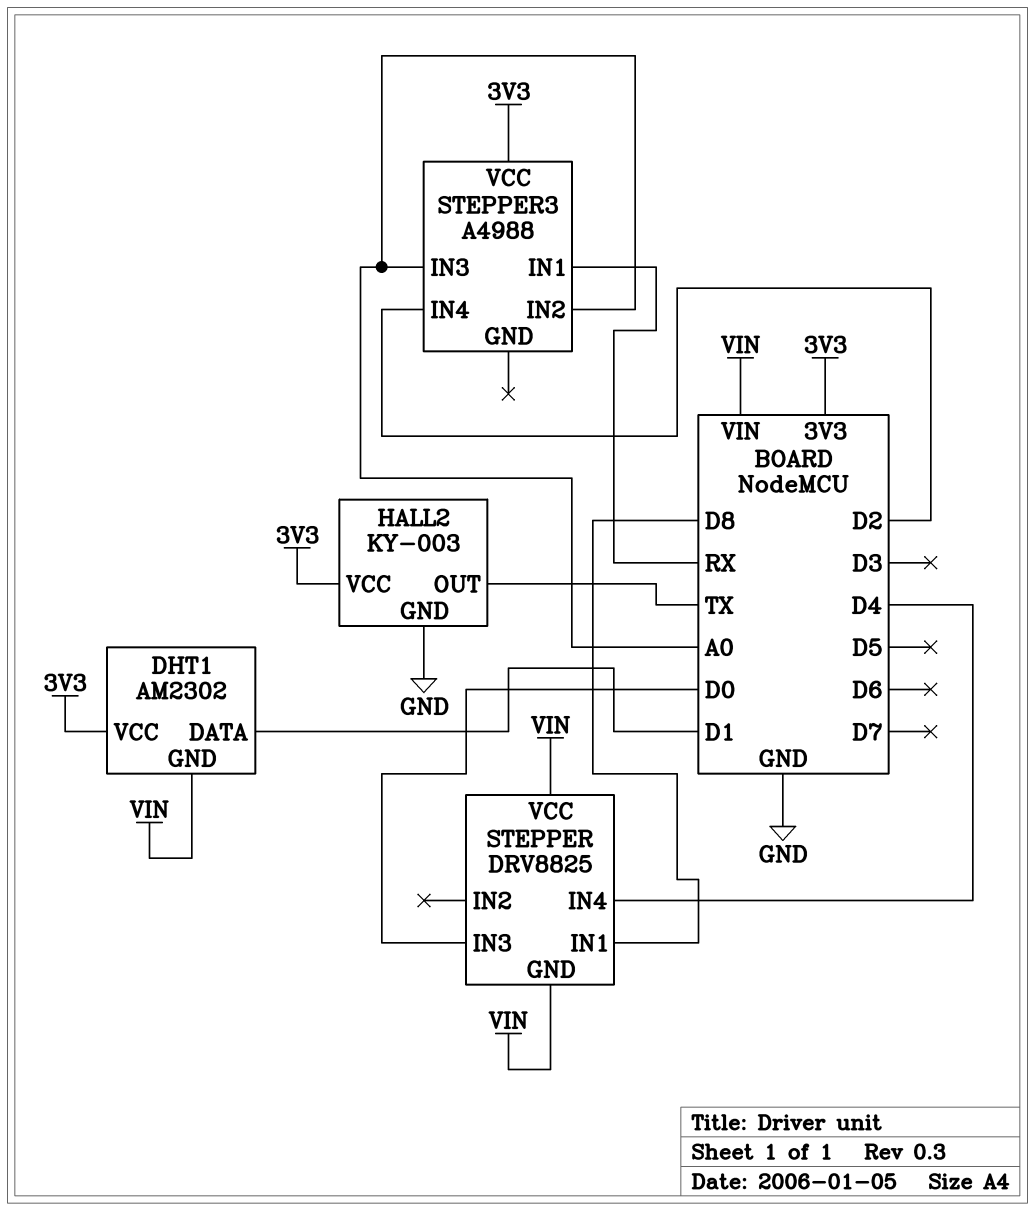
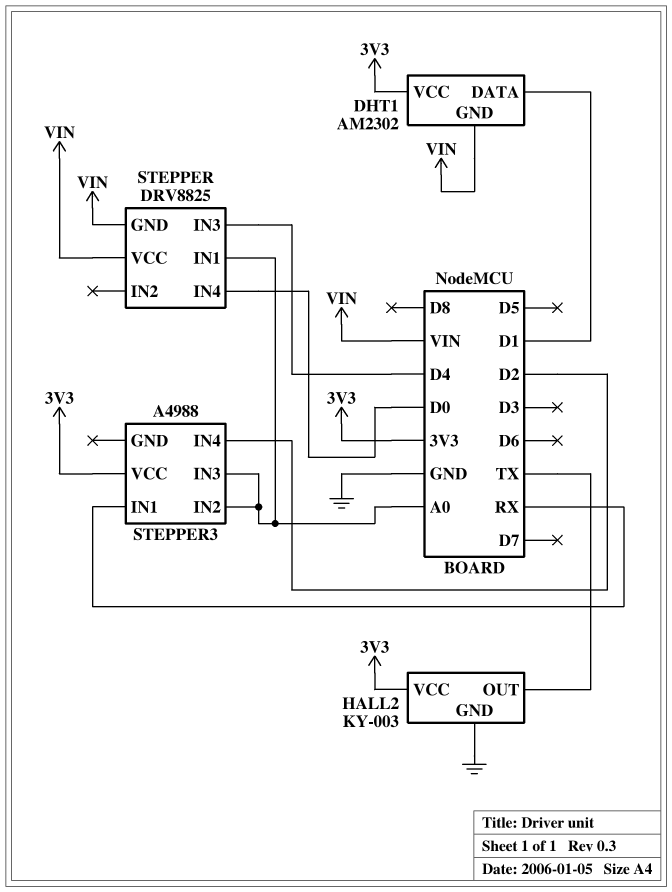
STEPPER pin IN1: D8 -> A0
STEPPER pin IN3: D0 -> D4
STEPPER pin IN4: D4 -> D0

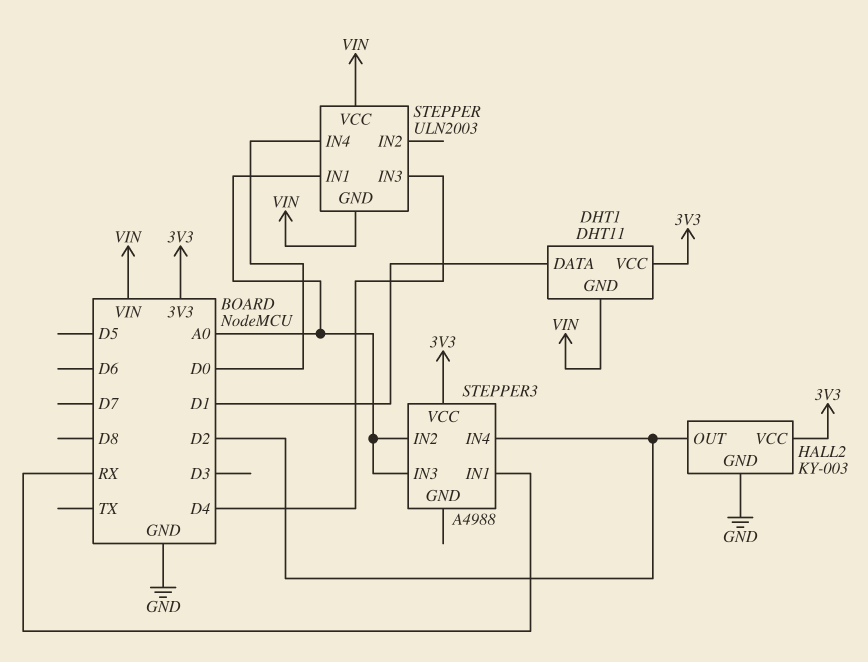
DHT1: AM2302 -> DHT11
HALL2 pin OUT: TX -> D2
STEPPER: DRV8825 -> ULN2003

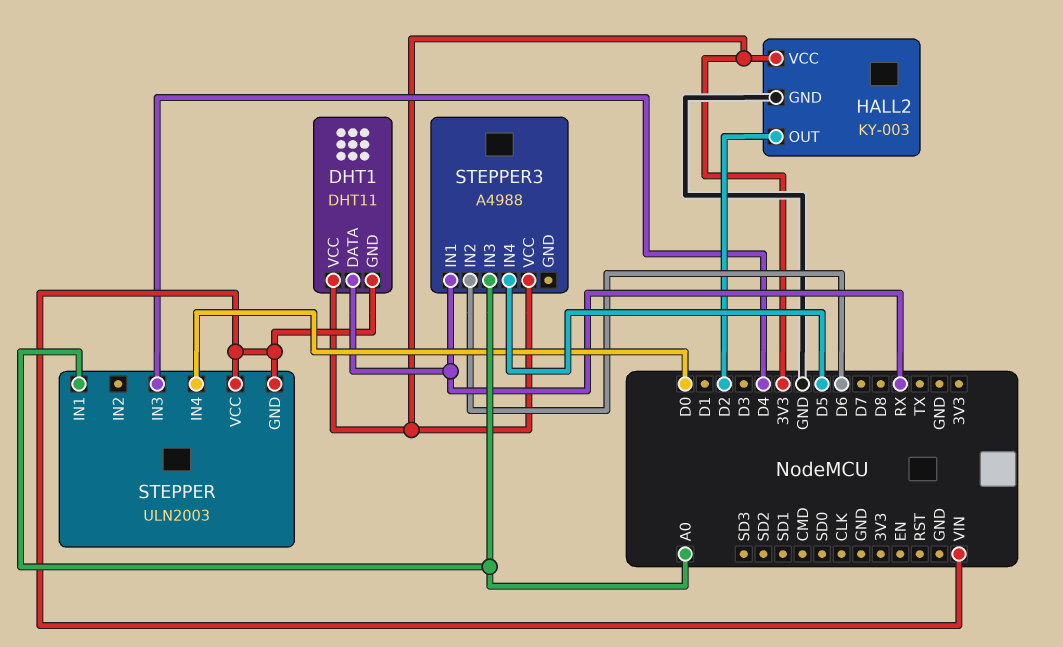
DHT1 pin DATA: D1 -> RX
STEPPER3 pin IN2: A0 -> D6
STEPPER3 pin IN4: D2 -> D5

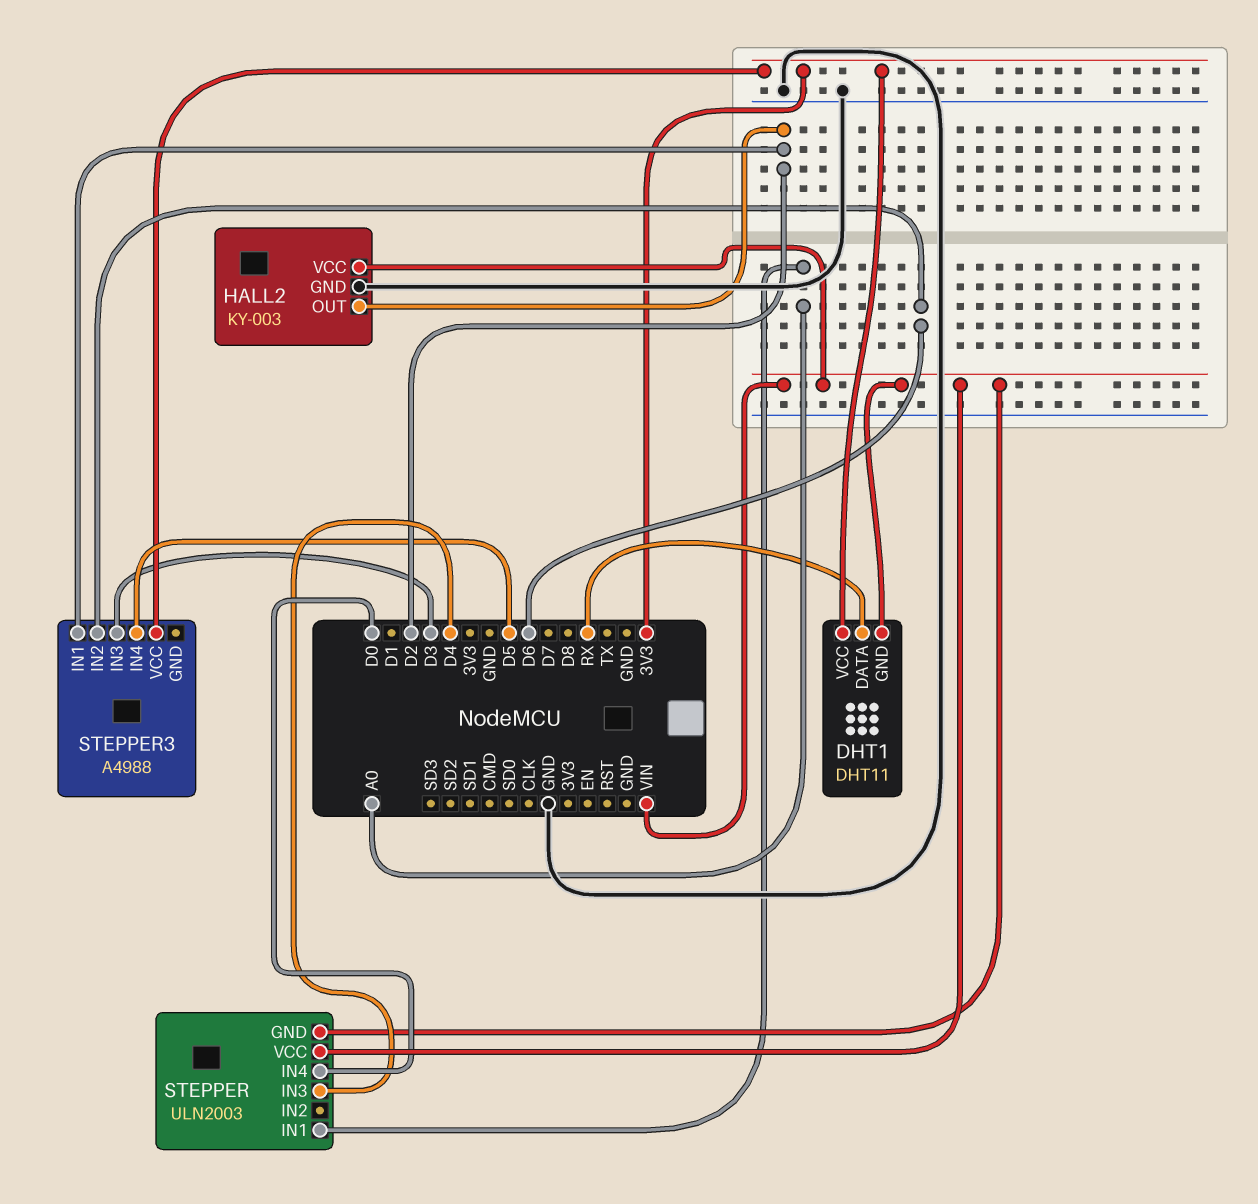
HALL2 pin VCC: 3V3 -> VIN
STEPPER3 pin IN1: RX -> D2
STEPPER3 pin IN3: A0 -> D3

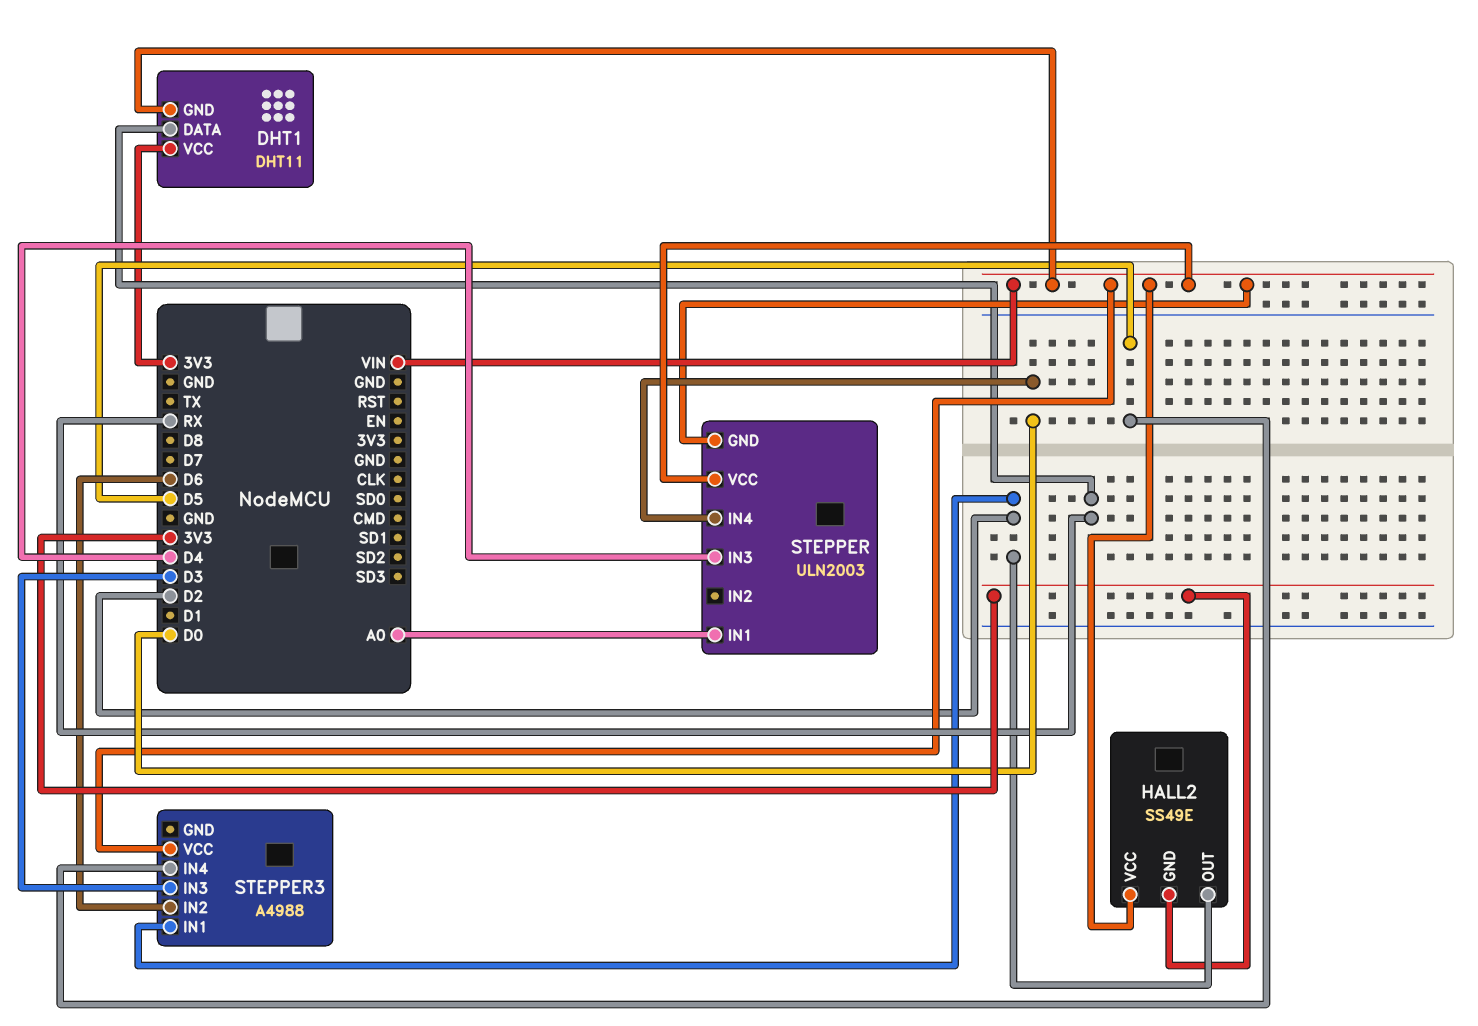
HALL2: KY-003 -> SS49E
HALL2 pin GND: GND -> 3V3
STEPPER3 pin VCC: 3V3 -> VIN

